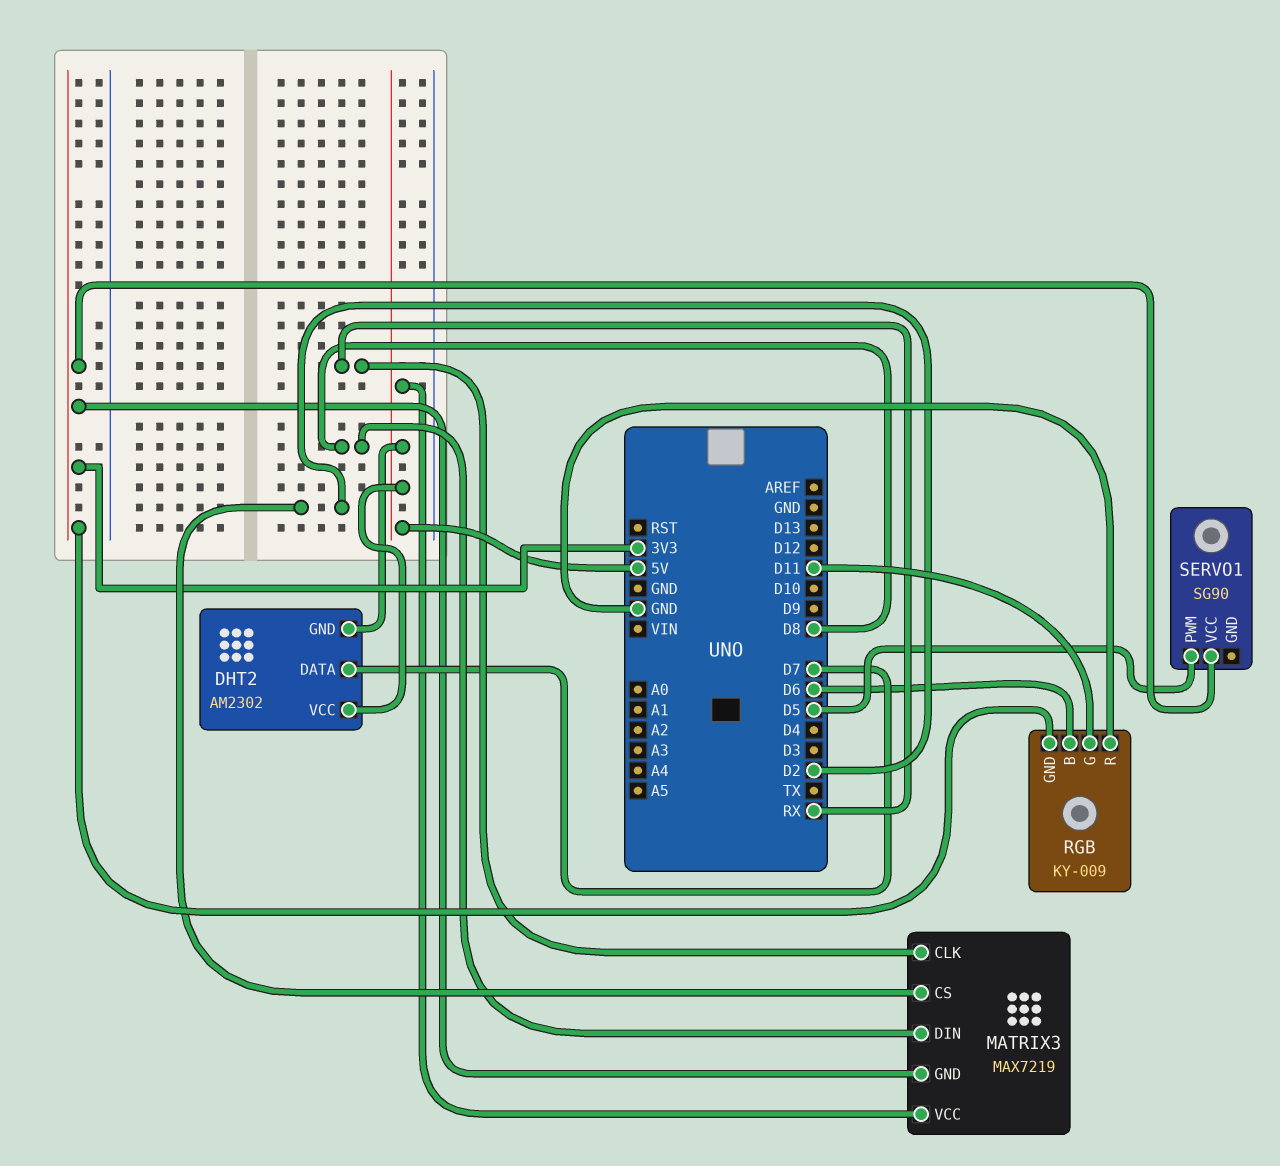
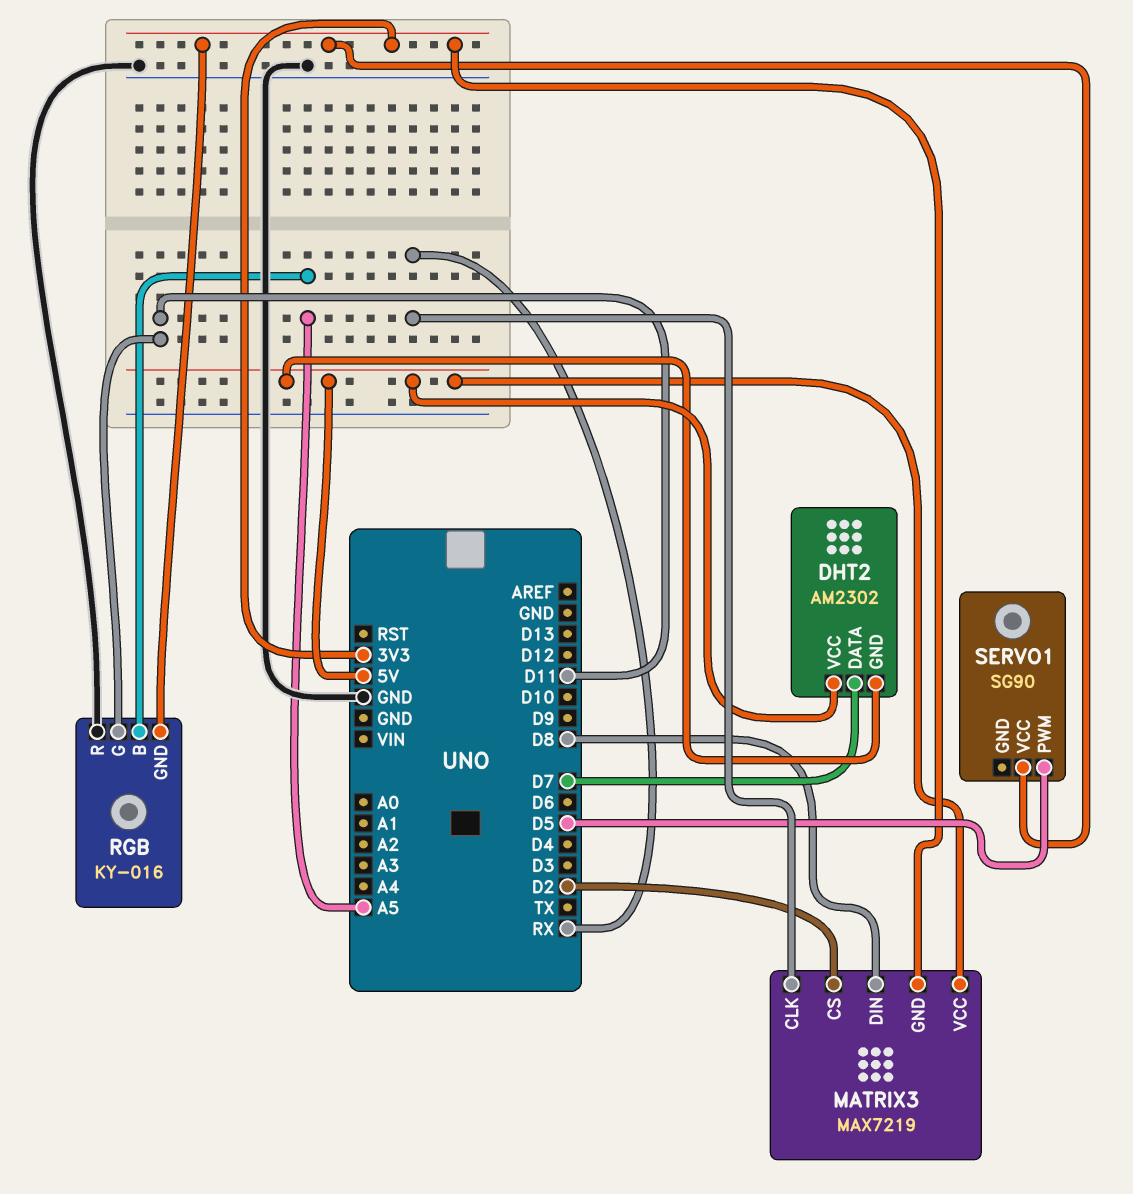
RGB: KY-009 -> KY-016
RGB pin B: D6 -> A5

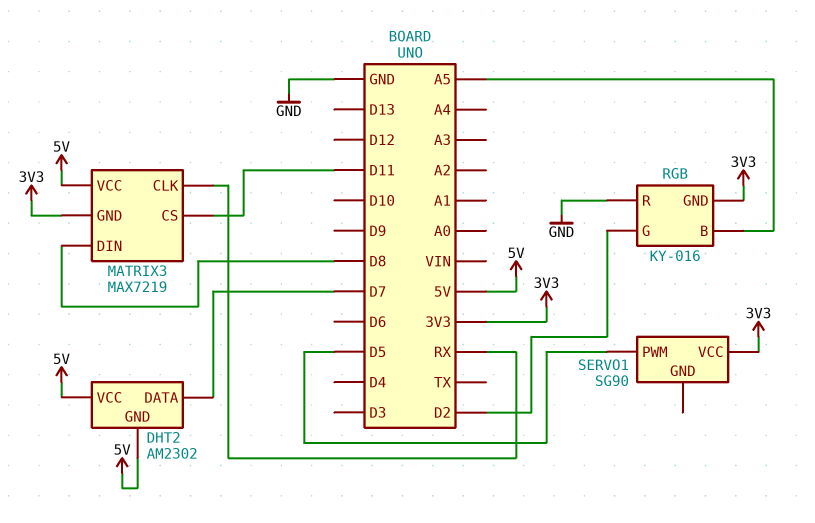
MATRIX3 pin CS: D2 -> D11
RGB pin G: D11 -> D2

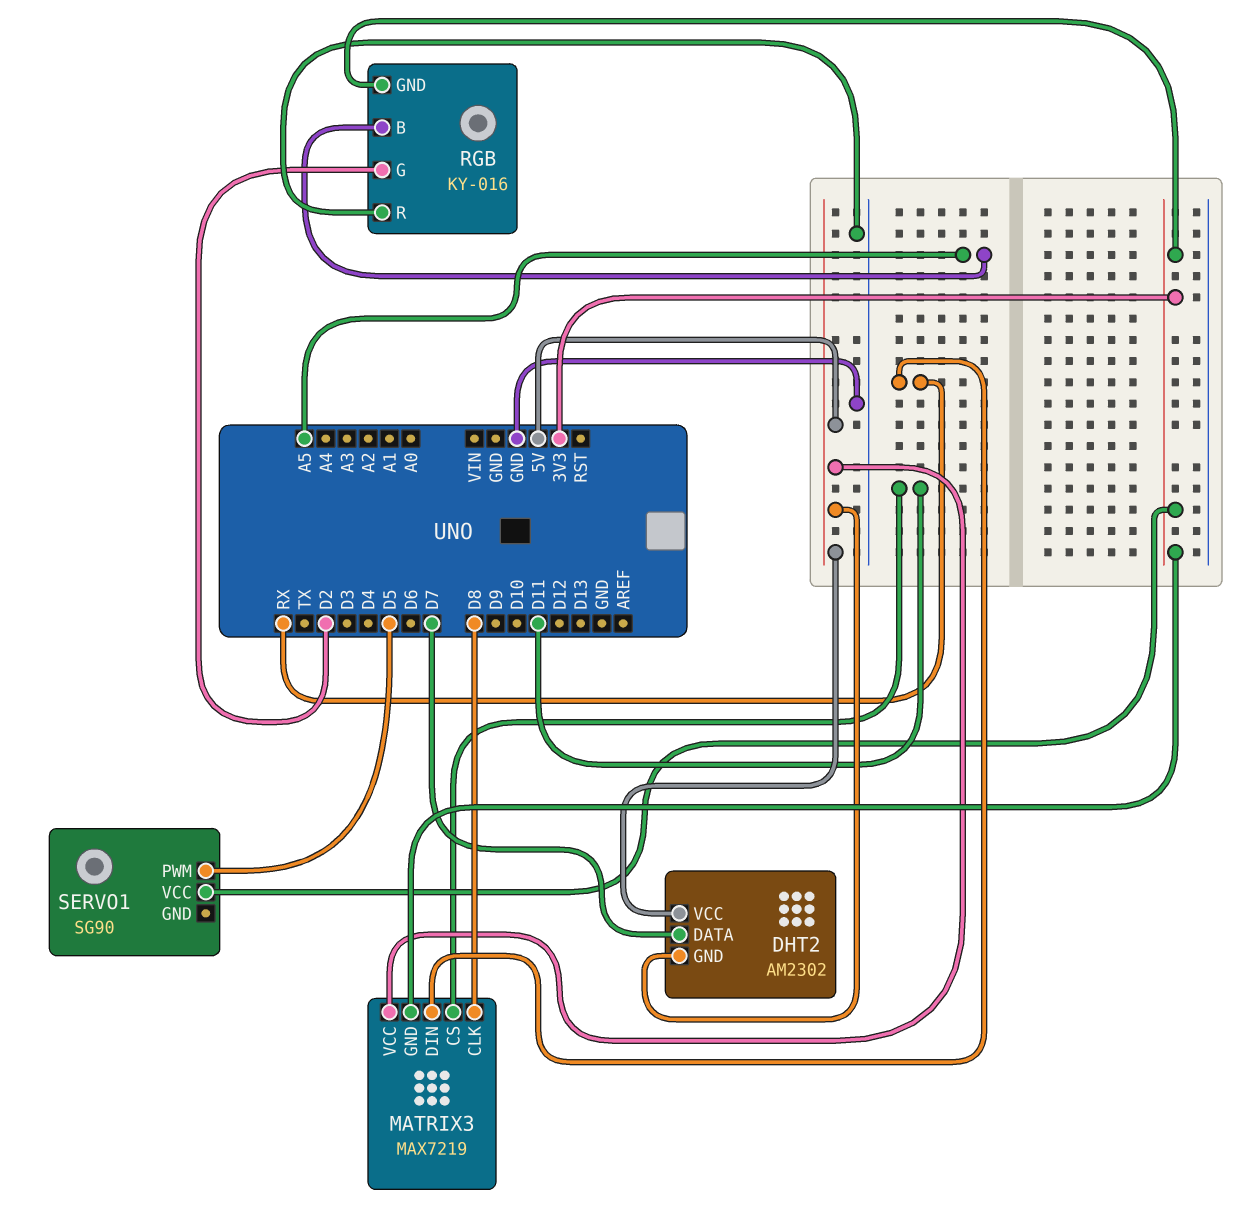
MATRIX3 pin CLK: RX -> D8
MATRIX3 pin DIN: D8 -> RX

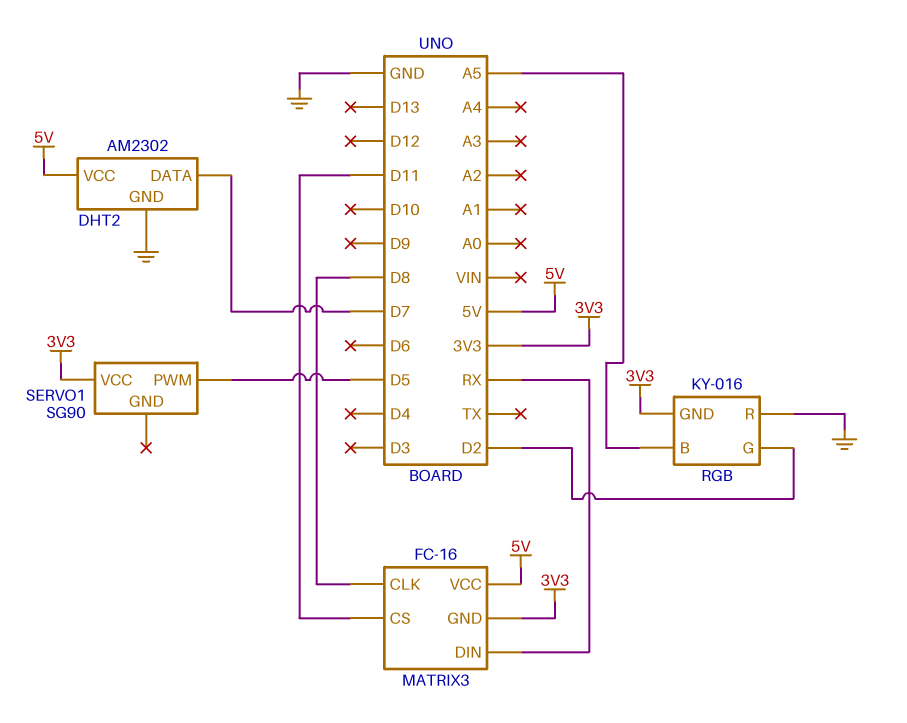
DHT2 pin GND: 5V -> GND
MATRIX3: MAX7219 -> FC-16

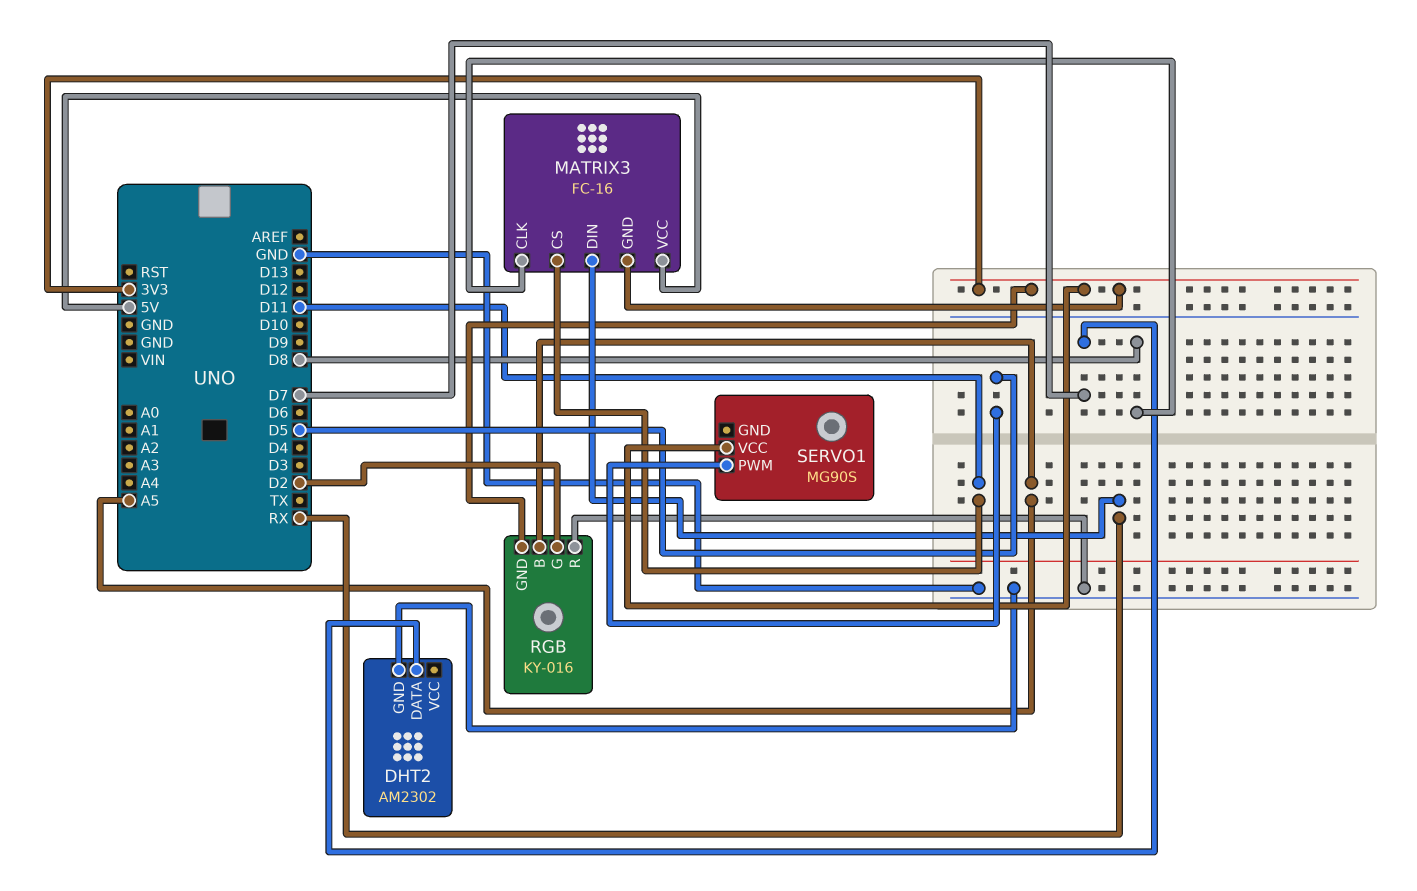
DHT2 pin VCC: 5V -> none
SERVO1: SG90 -> MG90S

